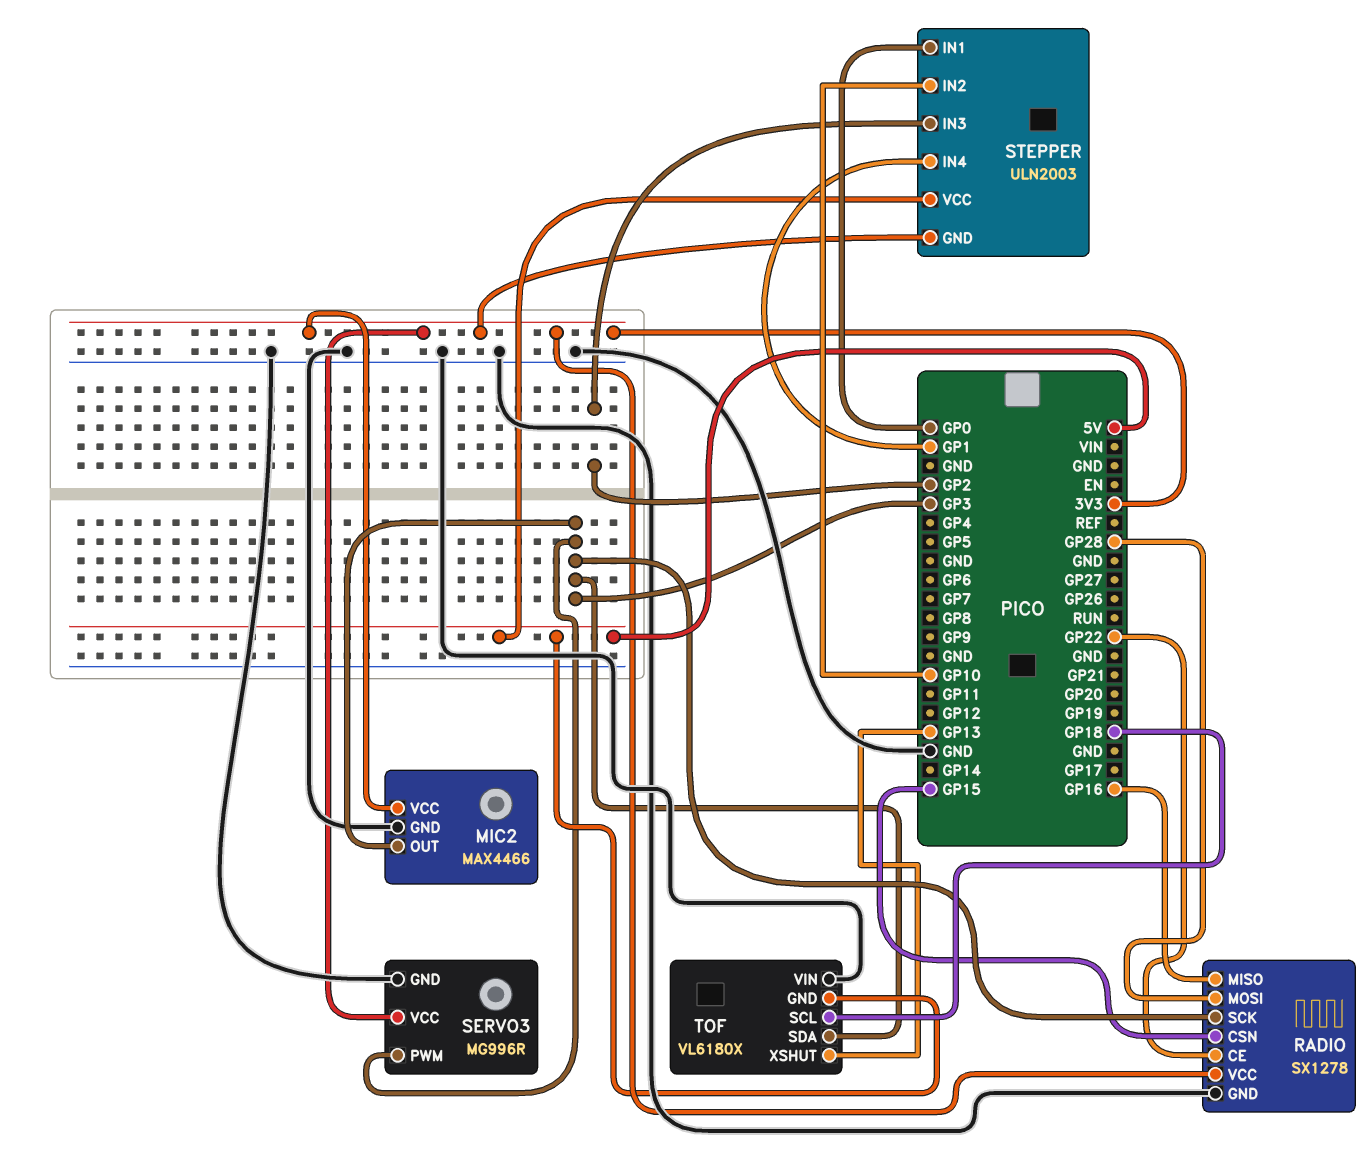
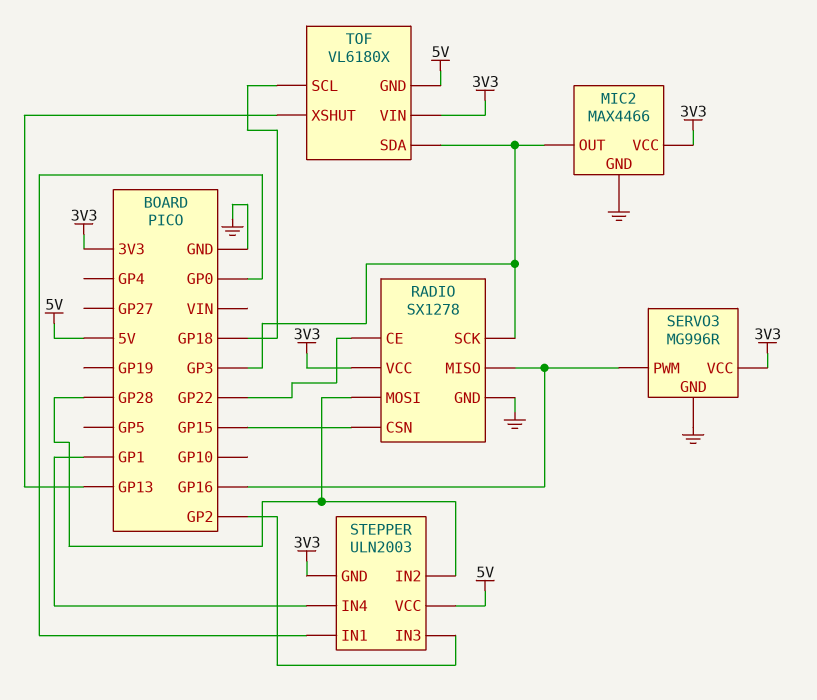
SERVO3 pin PWM: GP3 -> GP16
STEPPER pin IN2: GP10 -> GP28
TOF pin VIN: GND -> 3V3

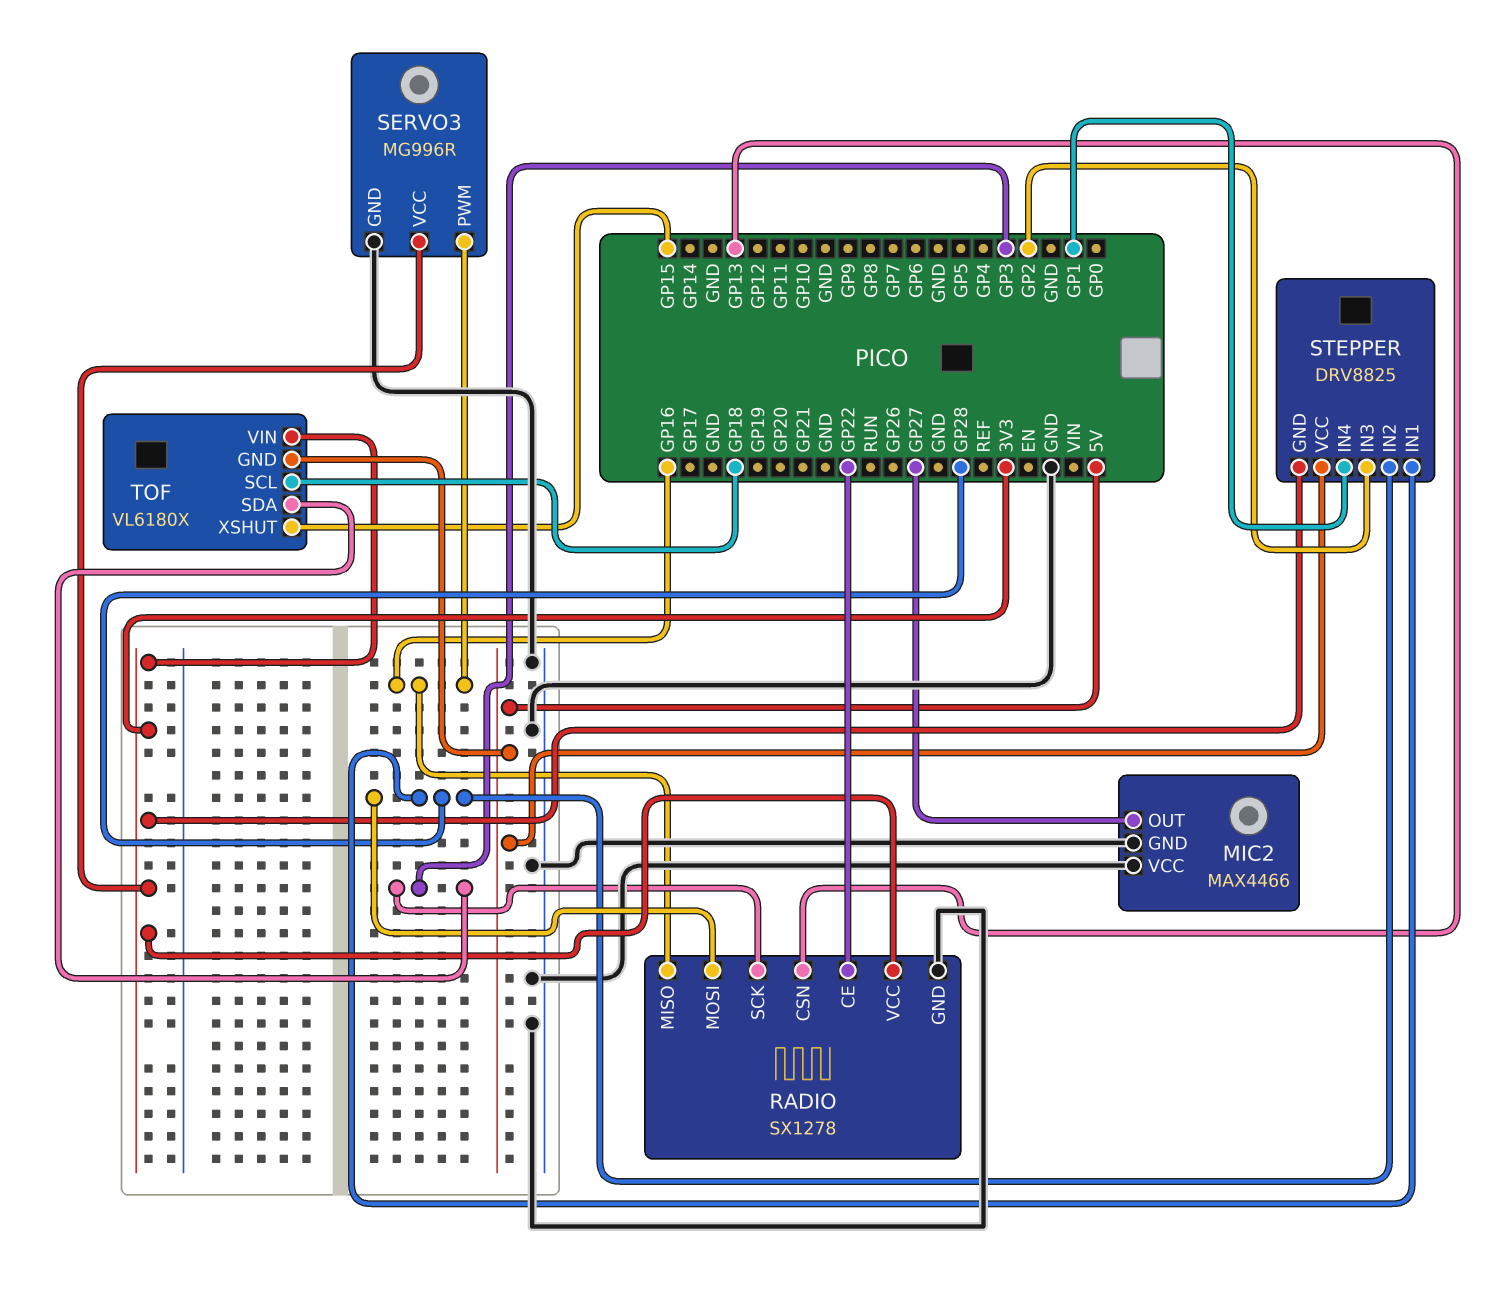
MIC2 pin OUT: GP3 -> GP27
MIC2 pin VCC: 3V3 -> GND
RADIO pin CSN: GP15 -> GP13
STEPPER: ULN2003 -> DRV8825
STEPPER pin IN1: GP0 -> GP28
TOF pin XSHUT: GP13 -> GP15

